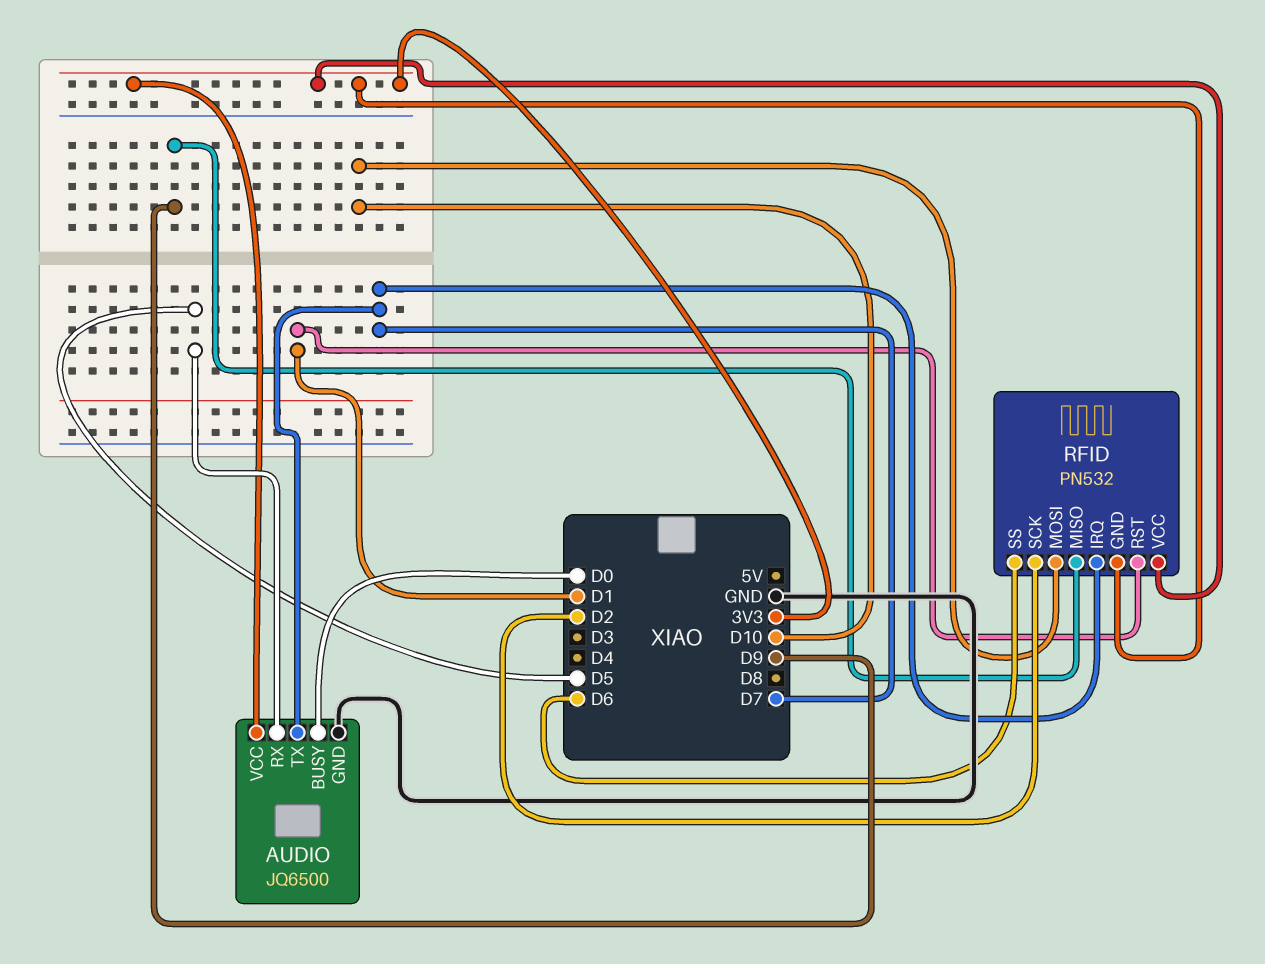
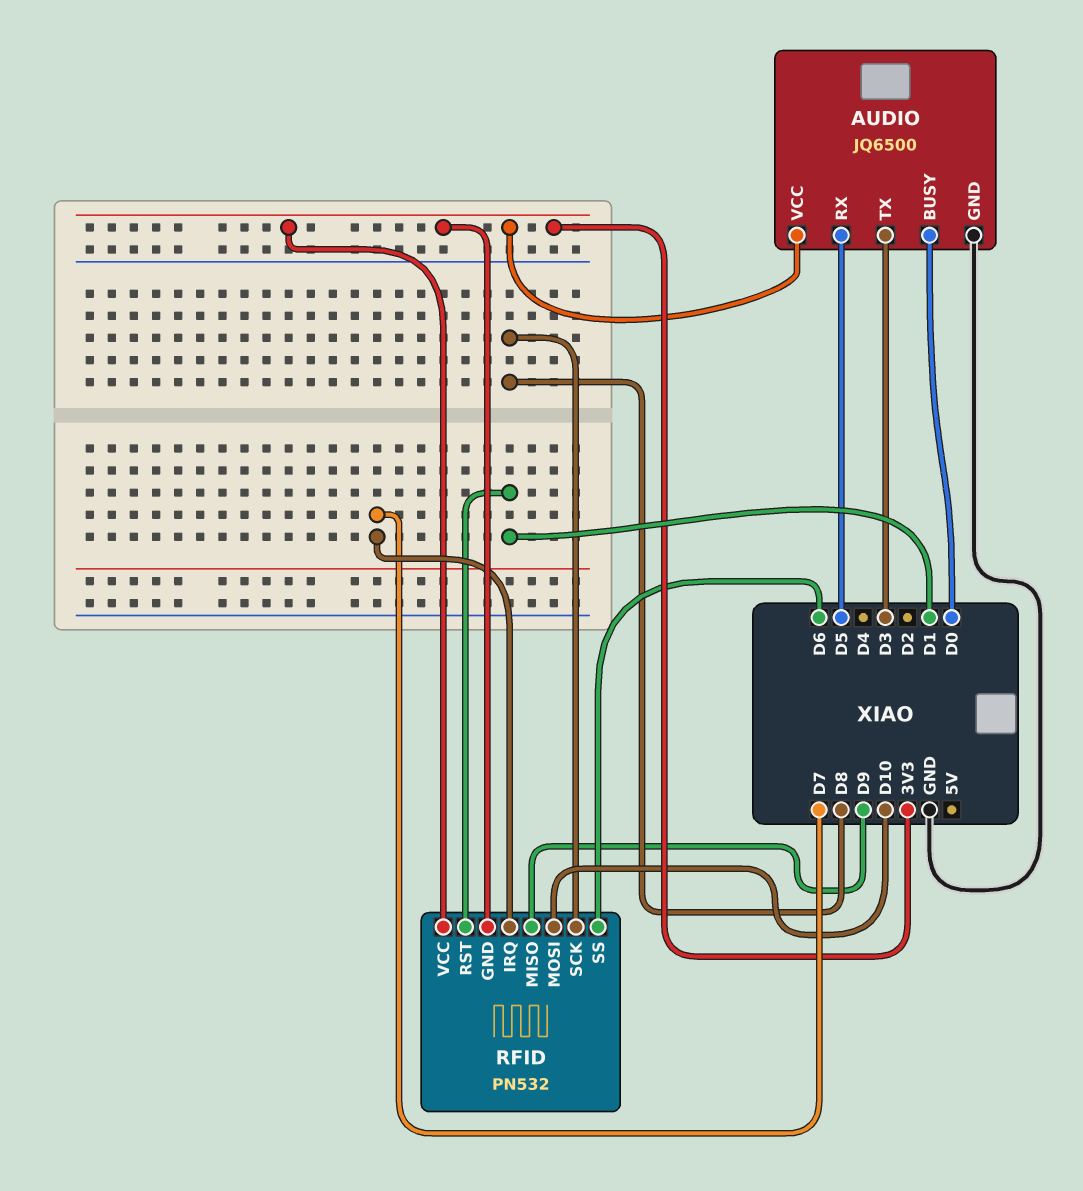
AUDIO pin TX: D7 -> D3
RFID pin SCK: D2 -> D8

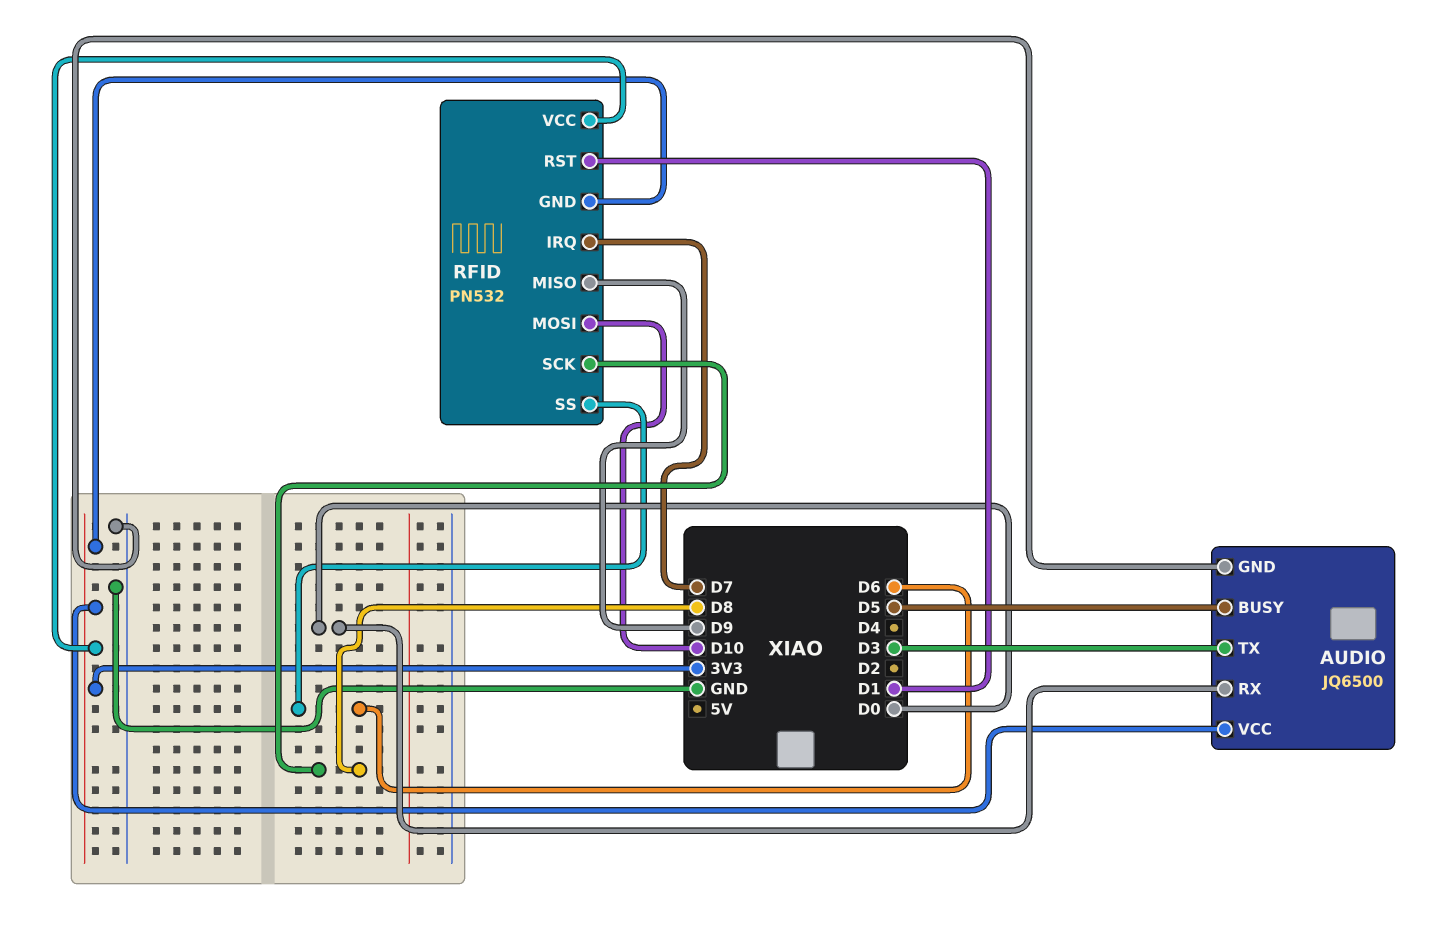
AUDIO pin BUSY: D0 -> D5
AUDIO pin RX: D5 -> D0

